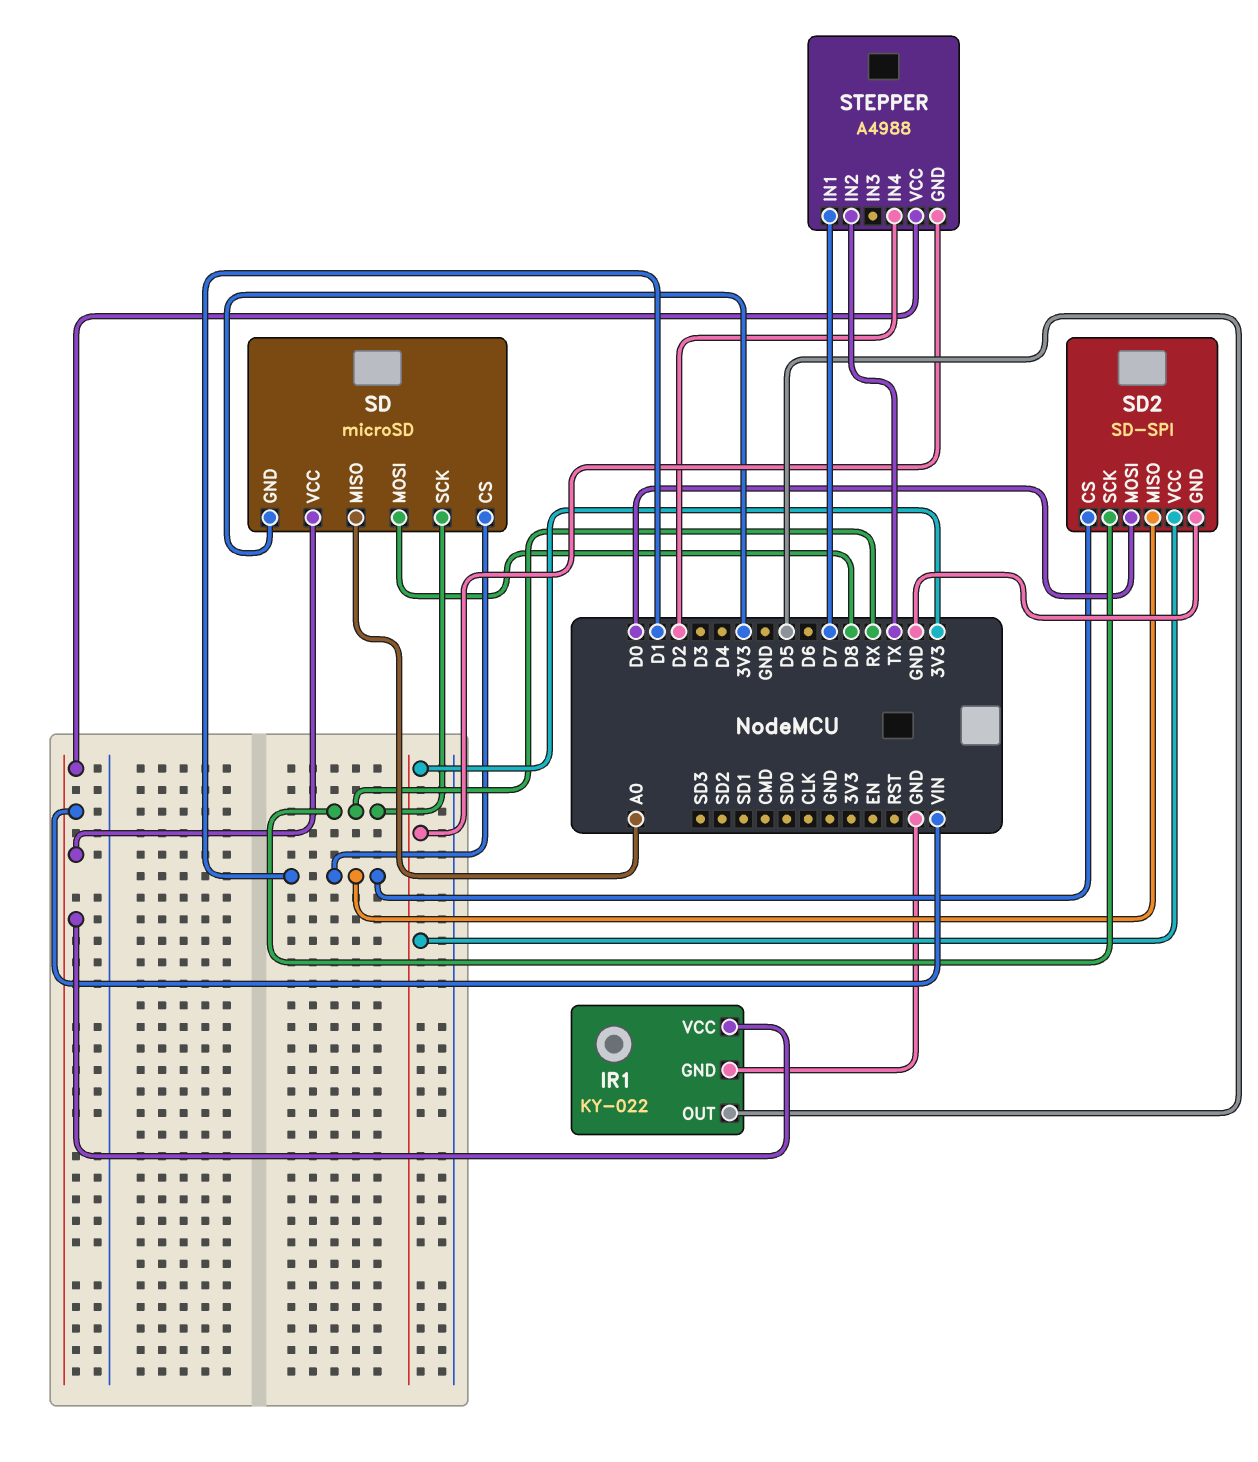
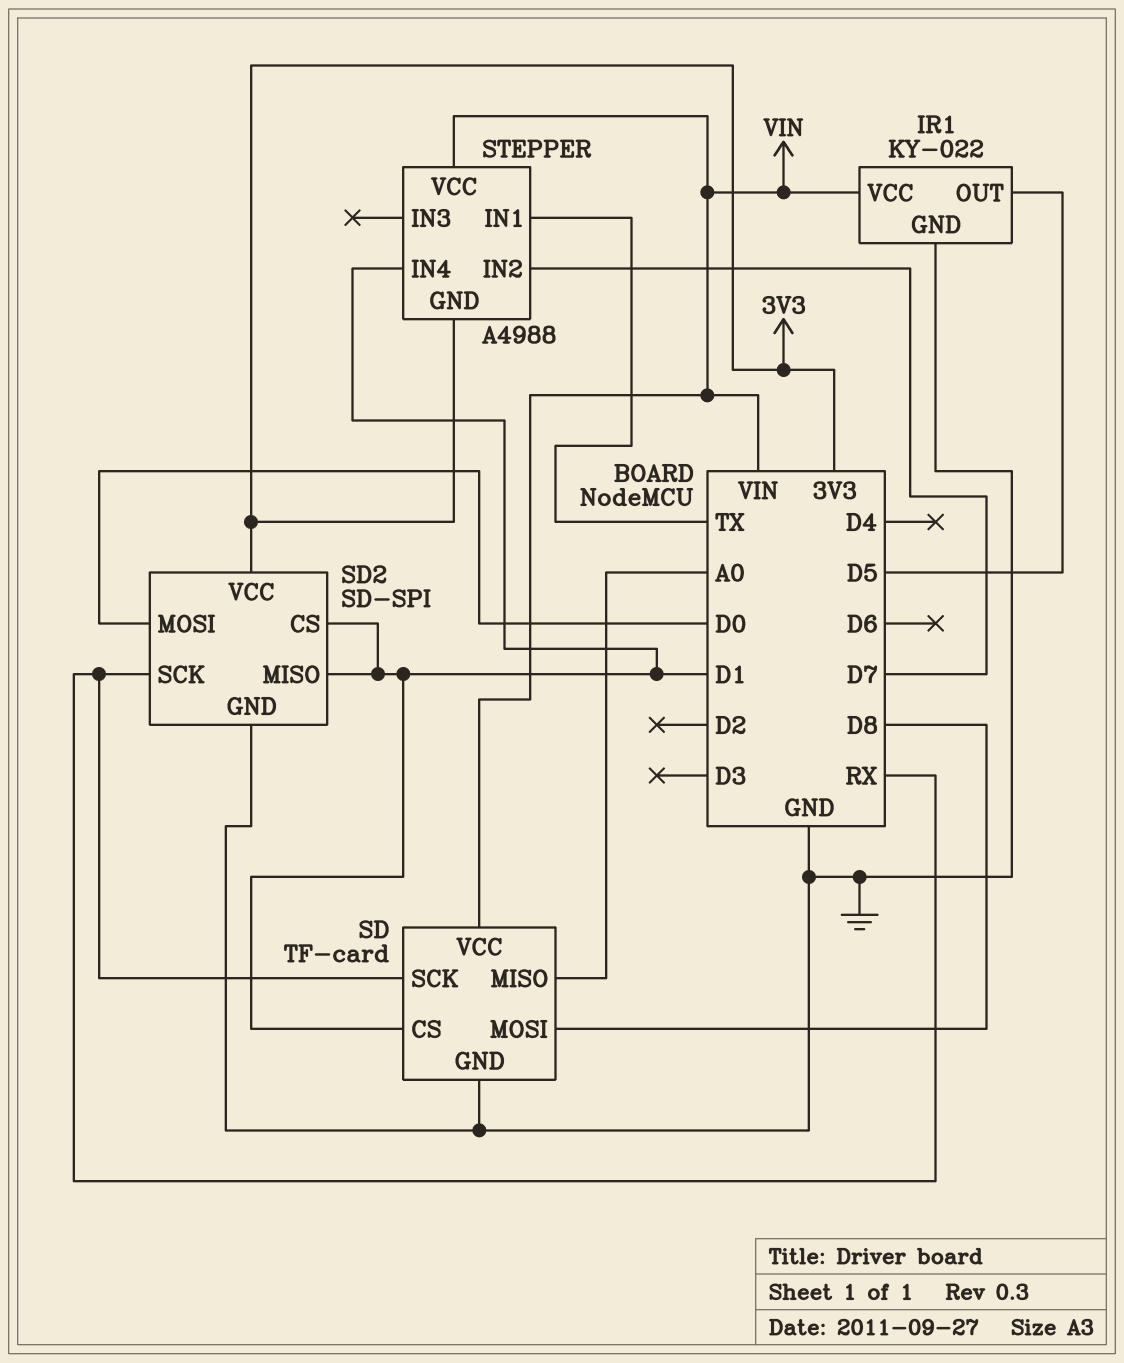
SD: microSD -> TF-card
SD pin GND: 3V3 -> GND
STEPPER pin IN1: D7 -> TX
STEPPER pin IN2: TX -> D7
STEPPER pin IN4: D2 -> D1

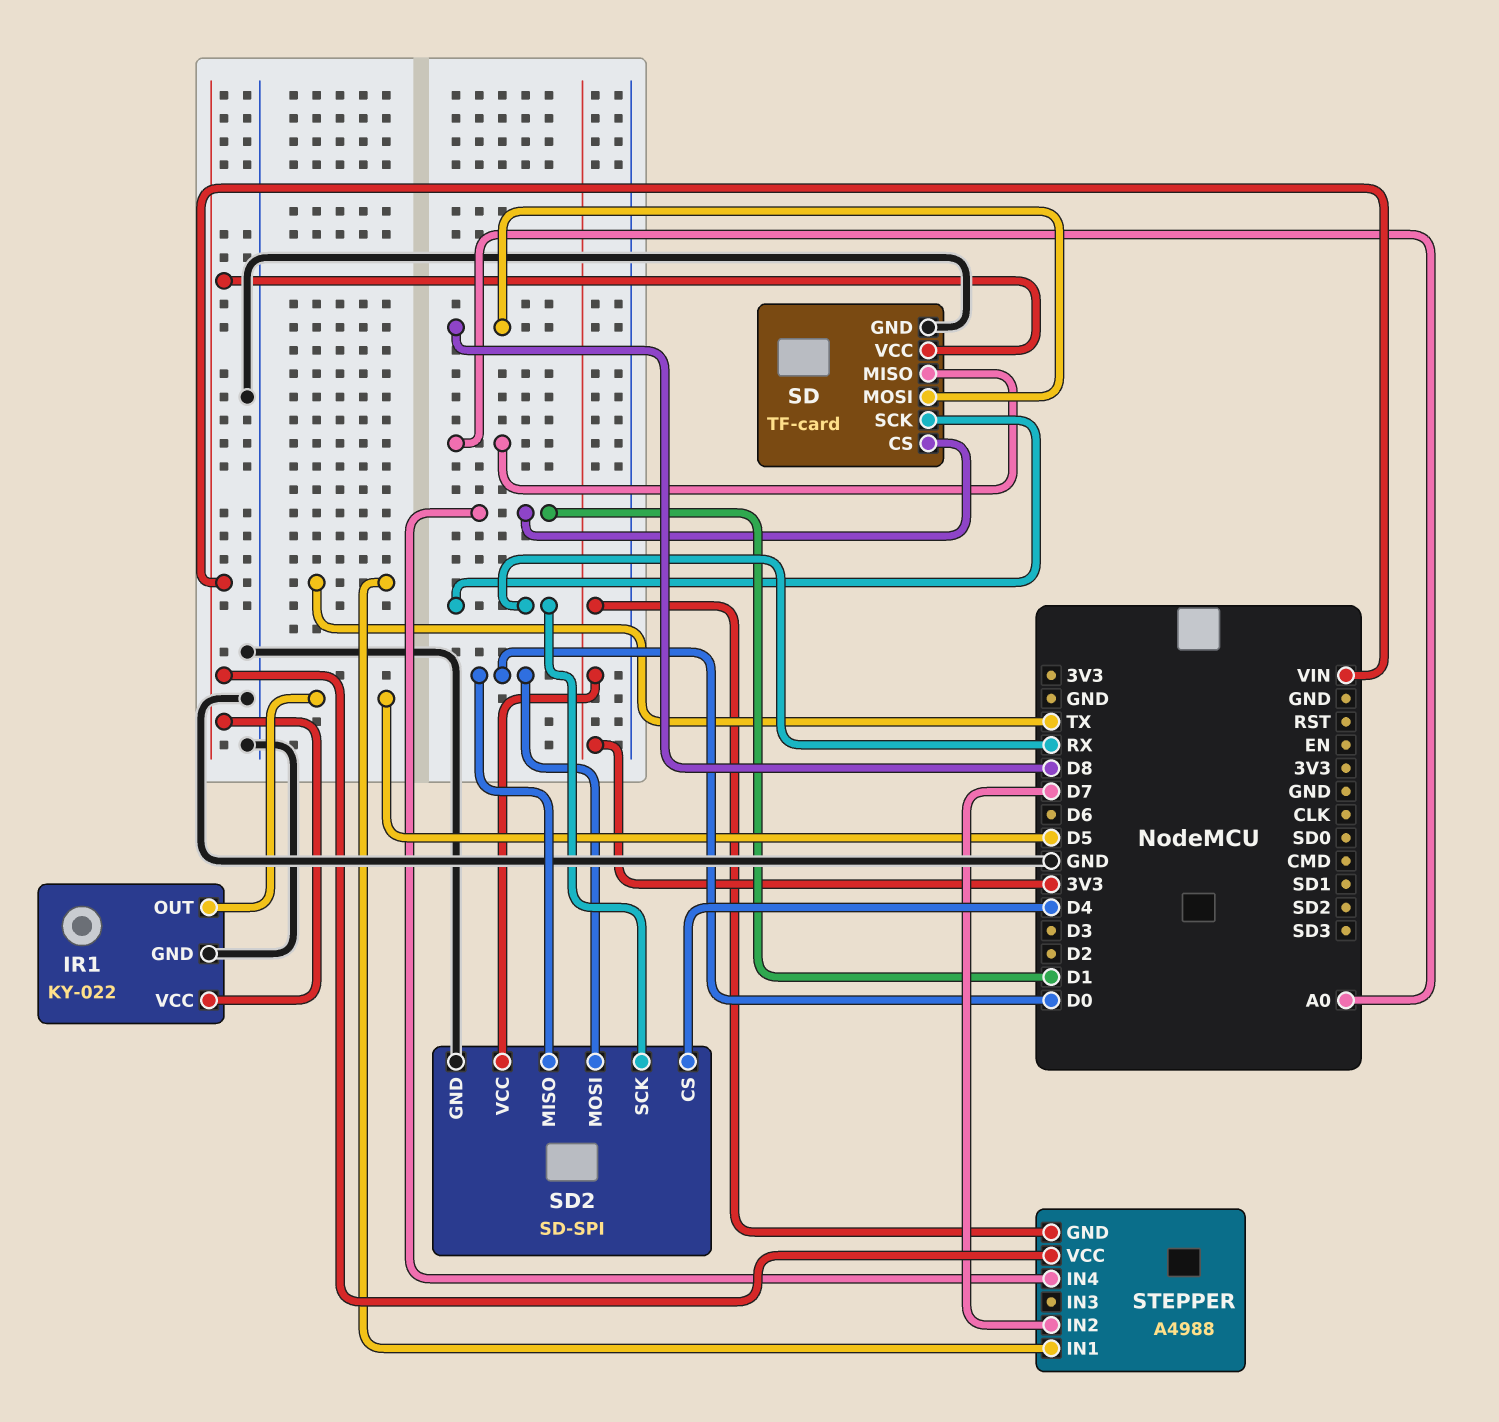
SD2 pin CS: D1 -> D4
SD2 pin MISO: D1 -> D0

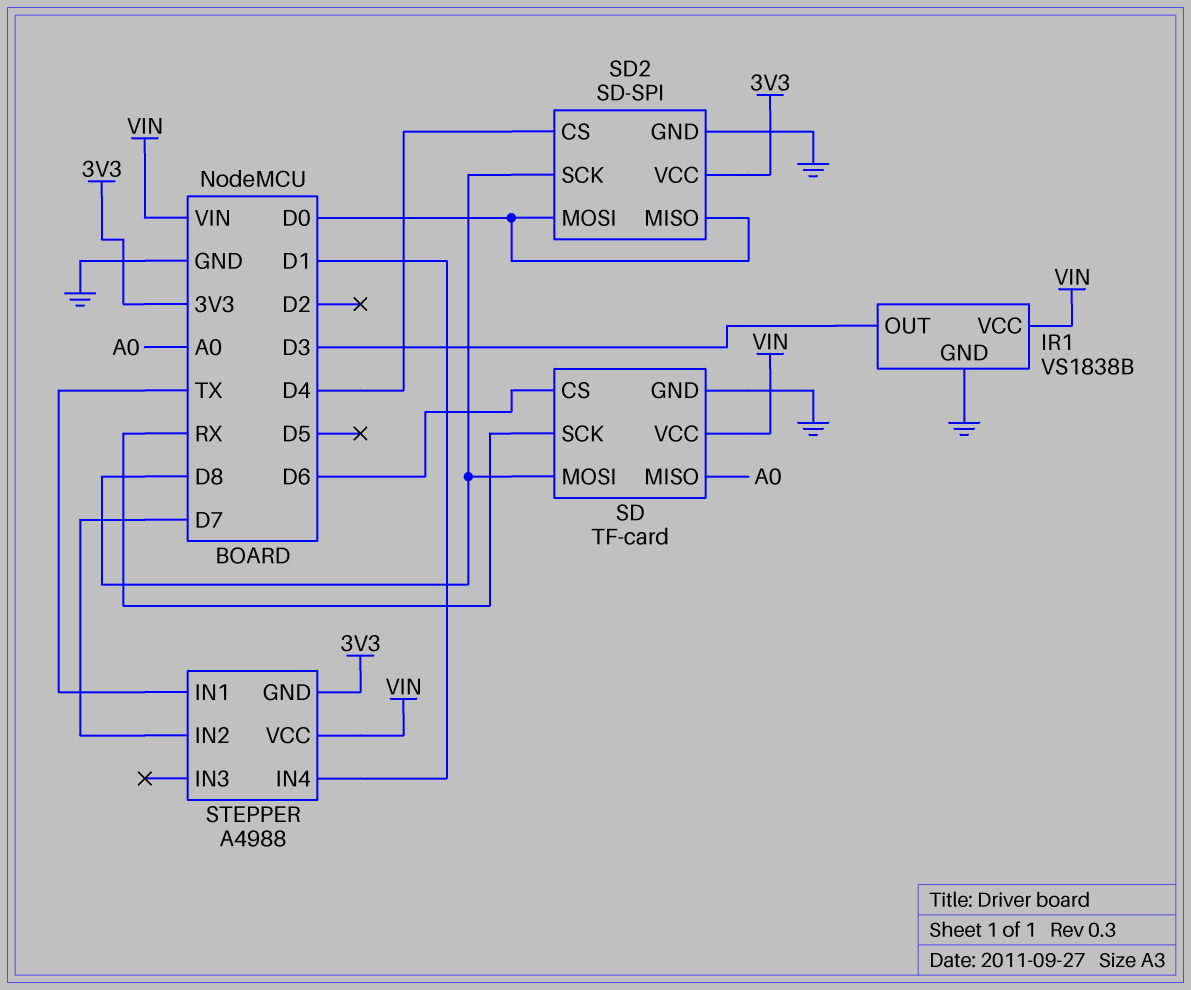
IR1: KY-022 -> VS1838B
IR1 pin OUT: D5 -> D3
SD pin CS: D1 -> D6
SD2 pin SCK: RX -> D8

